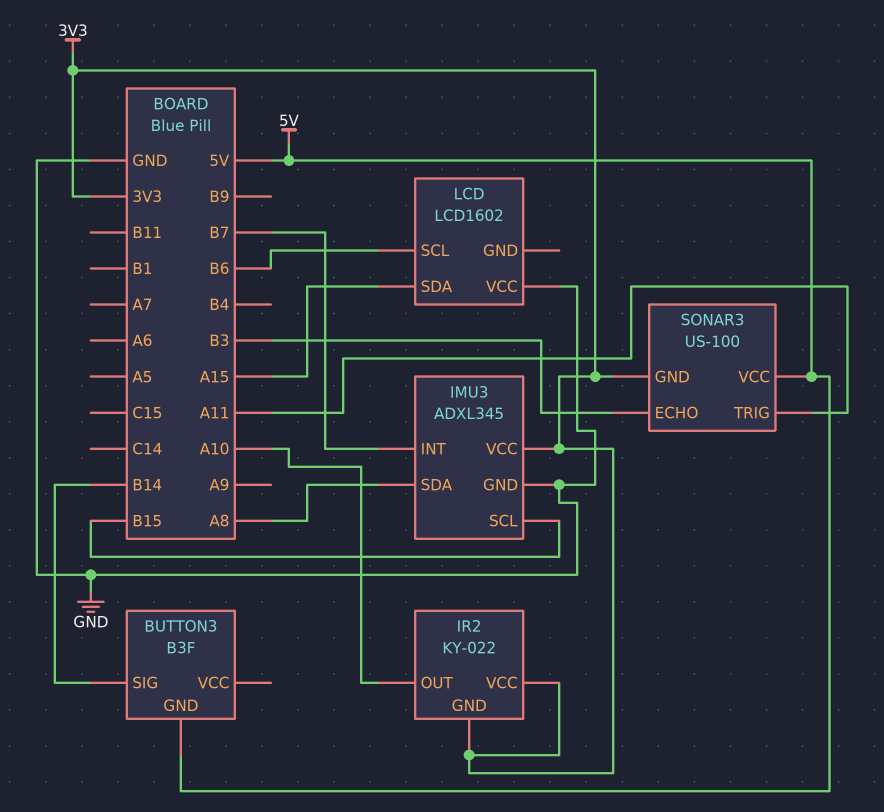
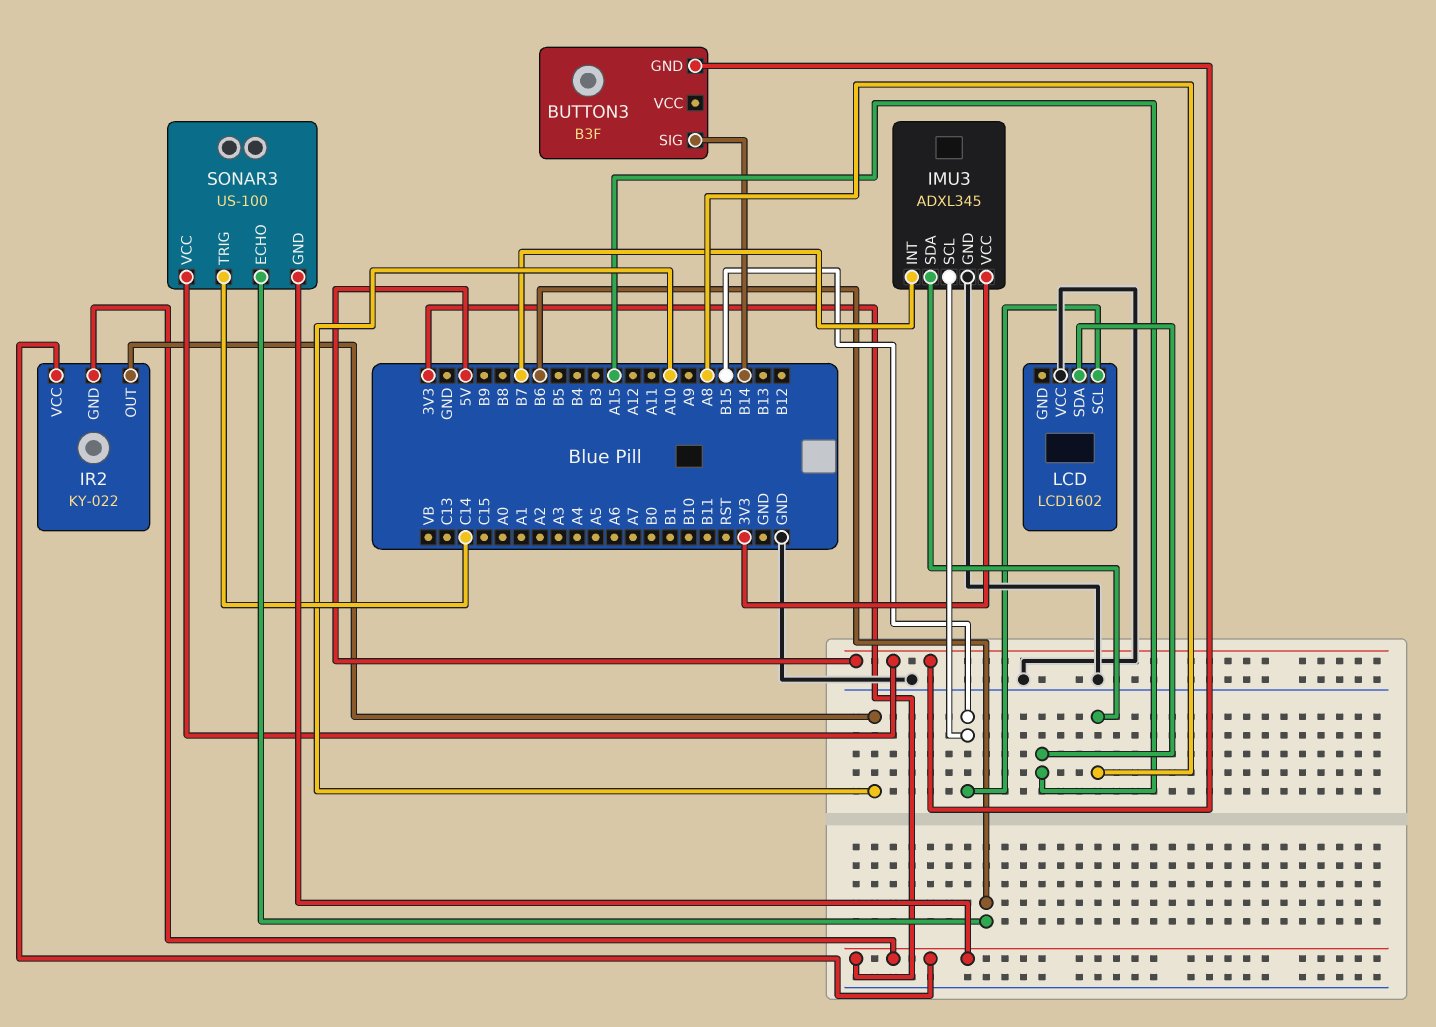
LCD pin SCL: B6 -> B15
SONAR3 pin ECHO: B3 -> B6
SONAR3 pin TRIG: A11 -> C14

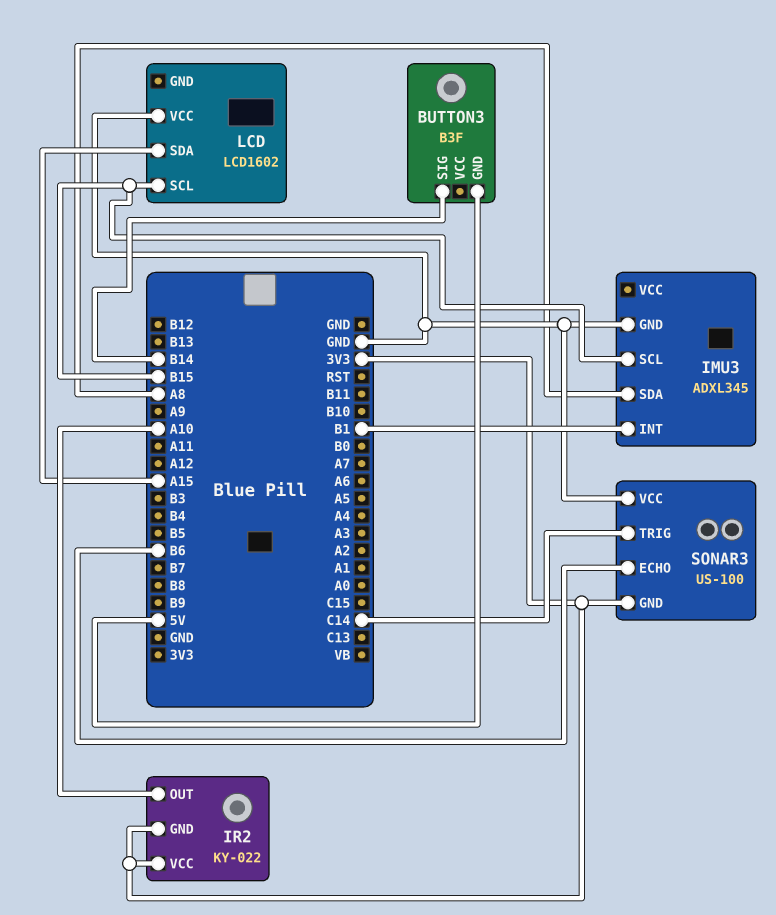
IMU3 pin INT: B7 -> B1
IMU3 pin VCC: 3V3 -> none
SONAR3 pin VCC: 5V -> GND

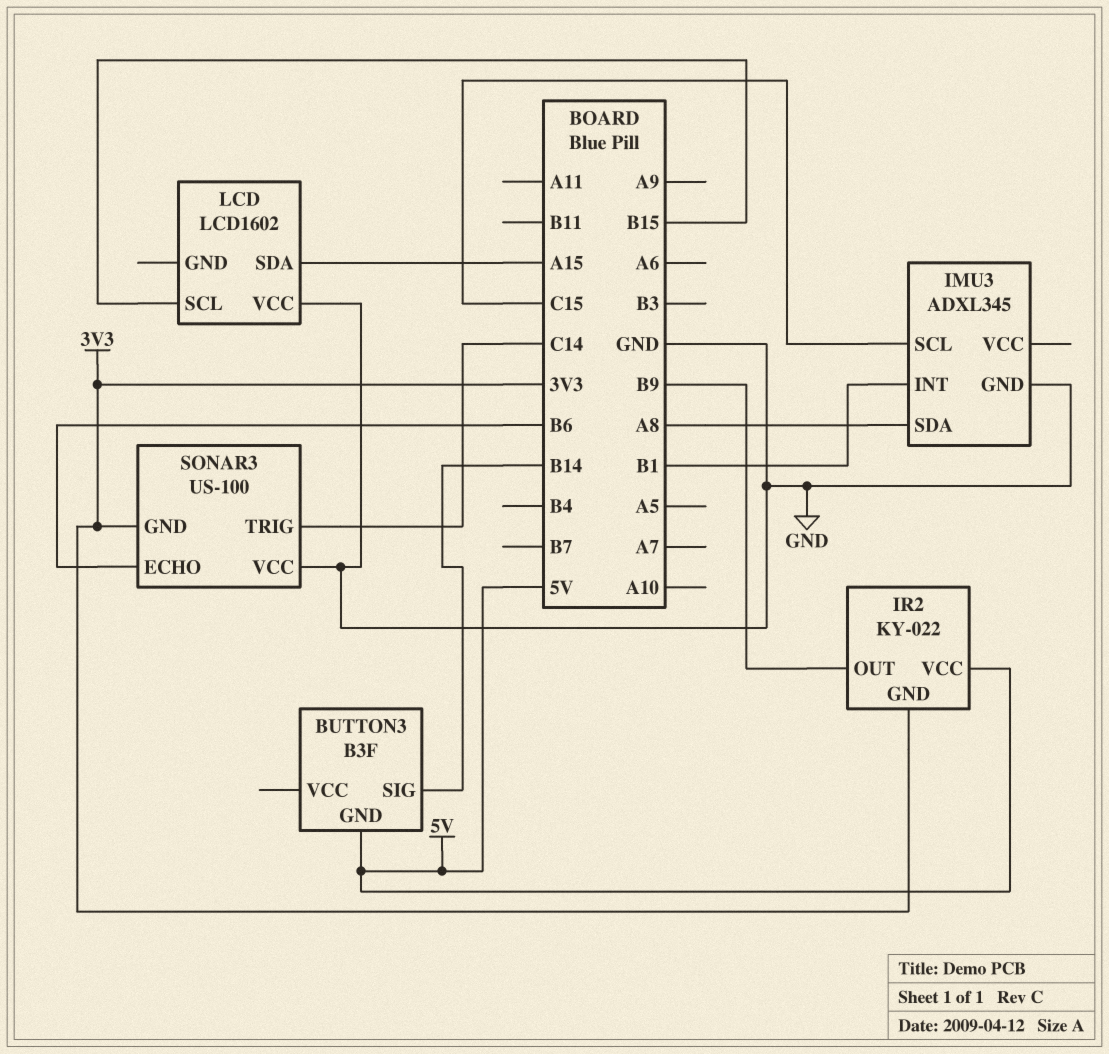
IMU3 pin SCL: B15 -> C15
IR2 pin OUT: A10 -> B9
IR2 pin VCC: 3V3 -> 5V

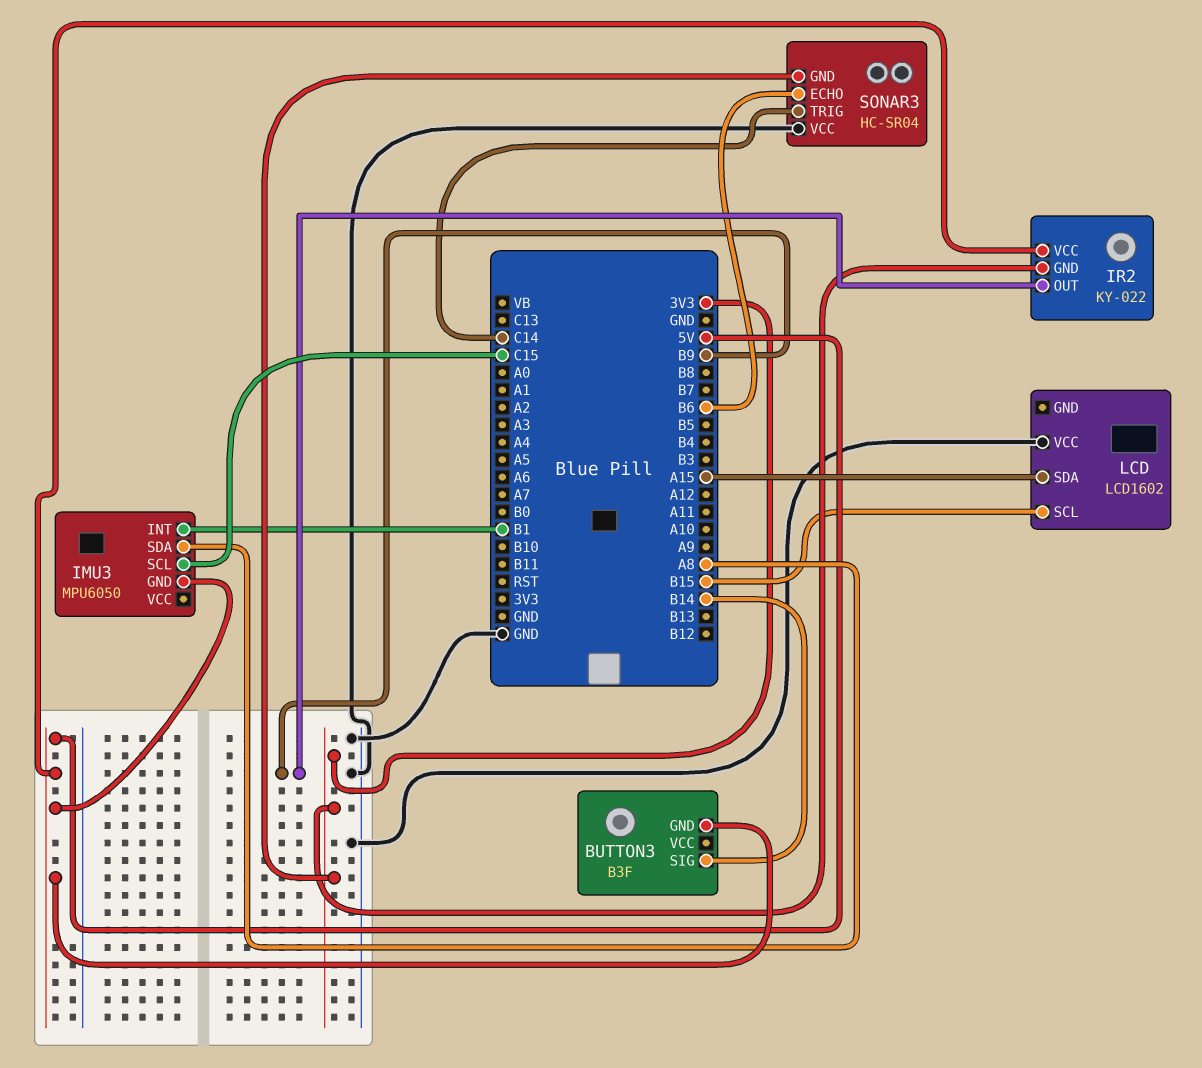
IMU3: ADXL345 -> MPU6050
IMU3 pin GND: GND -> 5V
SONAR3: US-100 -> HC-SR04

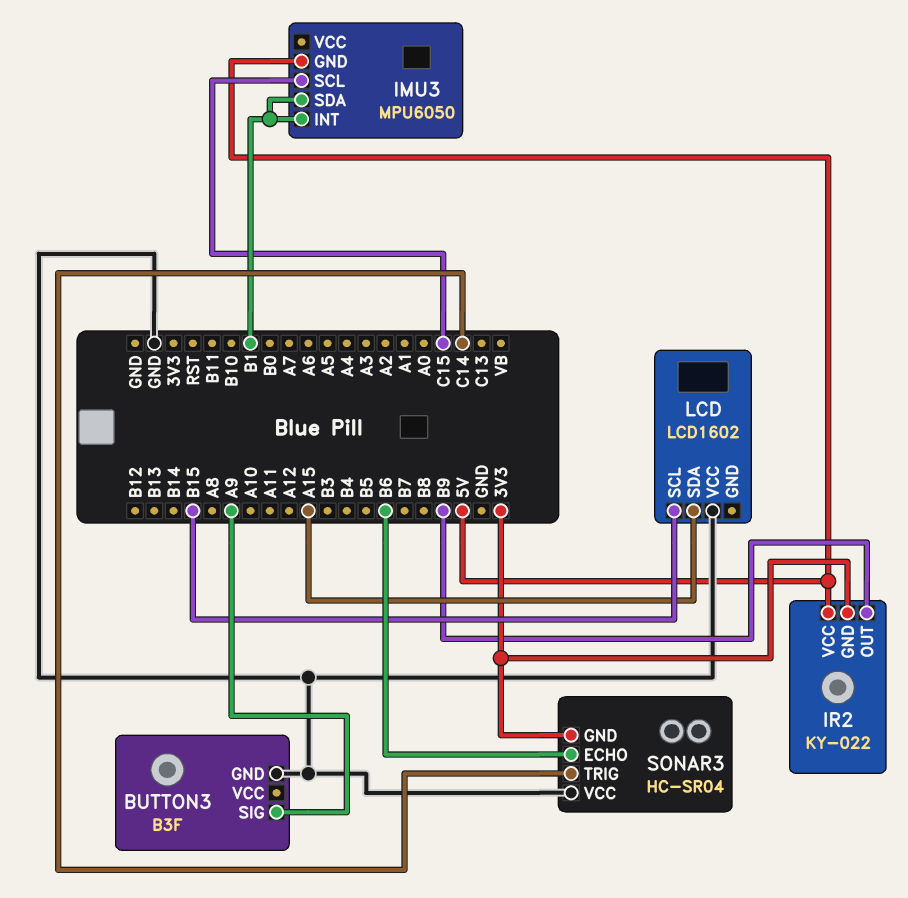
BUTTON3 pin GND: 5V -> GND
BUTTON3 pin SIG: B14 -> A9
IMU3 pin SDA: A8 -> B1

